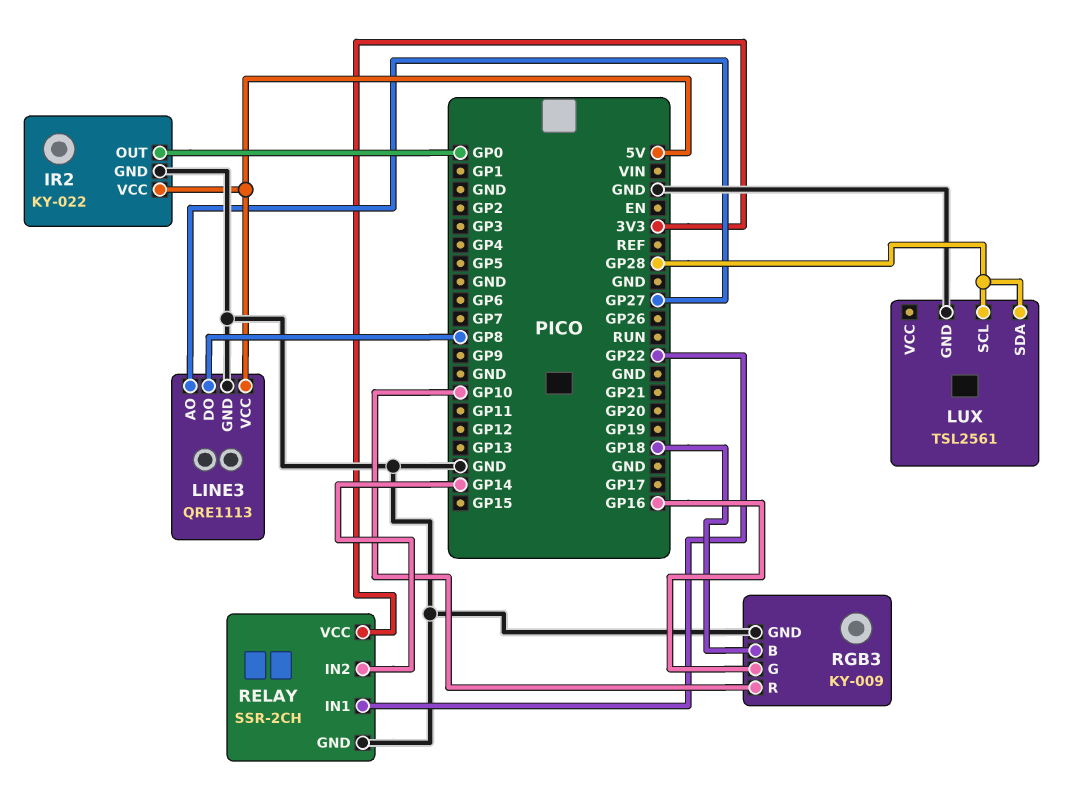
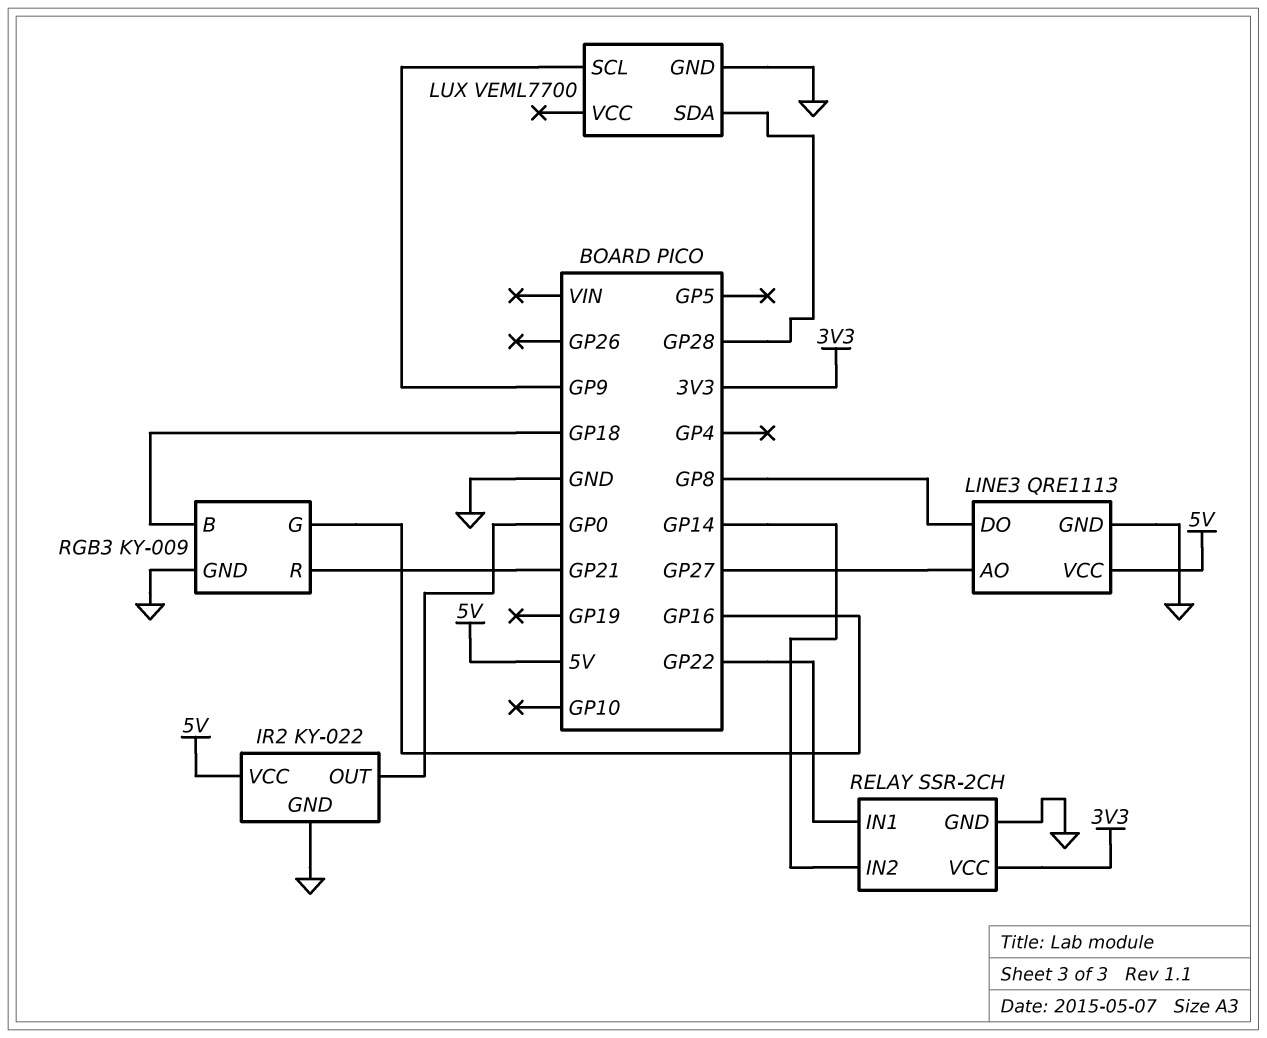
LUX: TSL2561 -> VEML7700
LUX pin SCL: GP28 -> GP9
RGB3 pin R: GP10 -> GP21

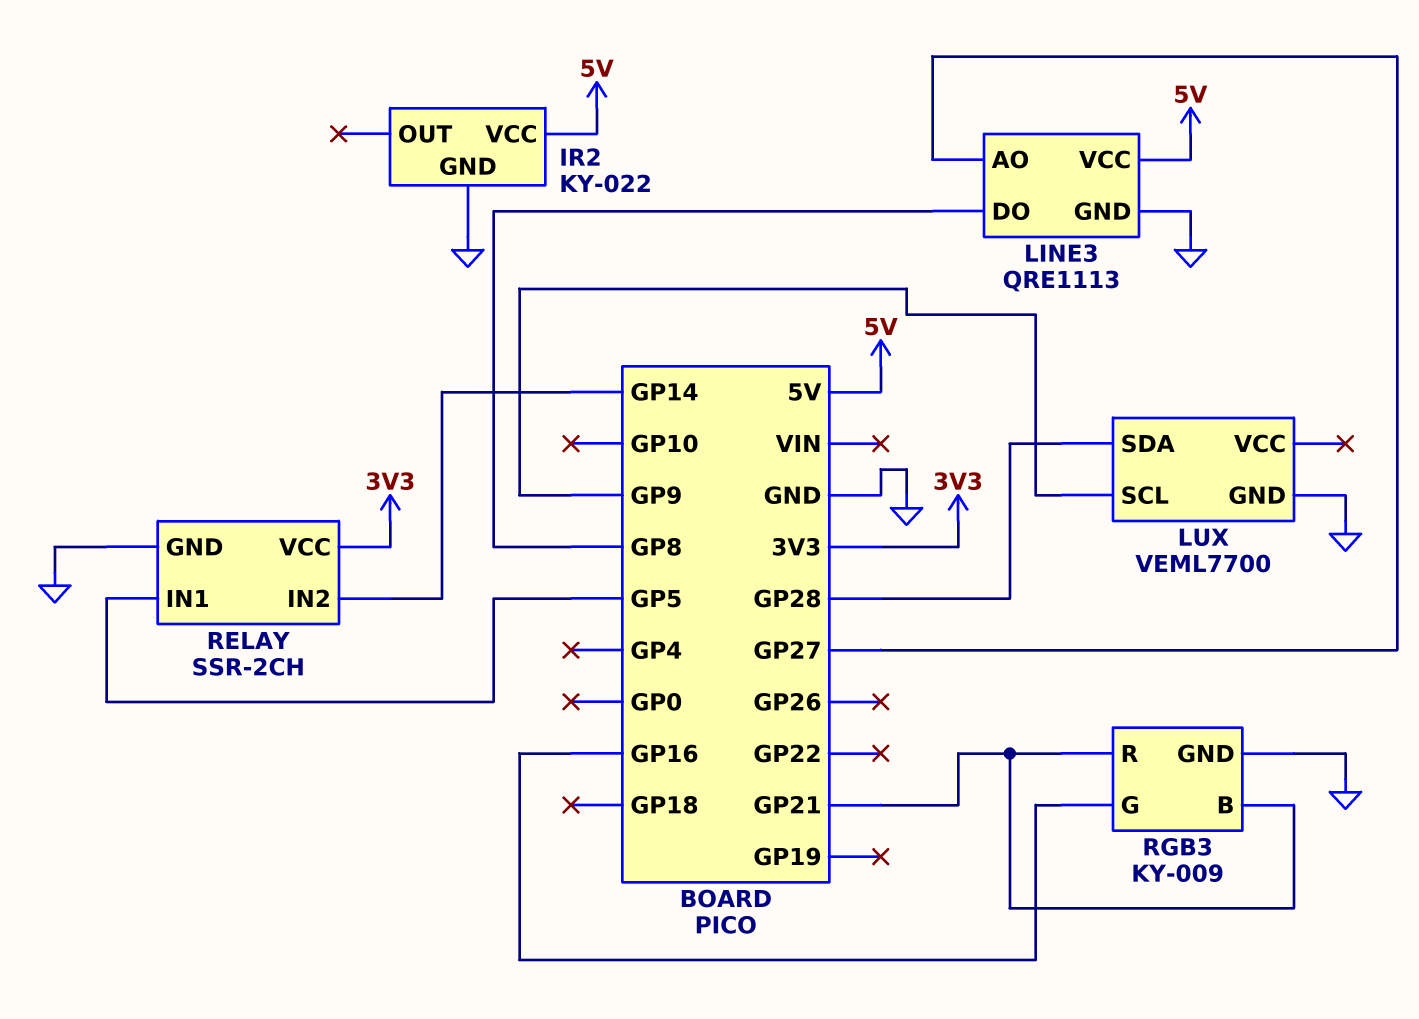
IR2 pin OUT: GP0 -> none
RELAY pin IN1: GP22 -> GP5
RGB3 pin B: GP18 -> GP21

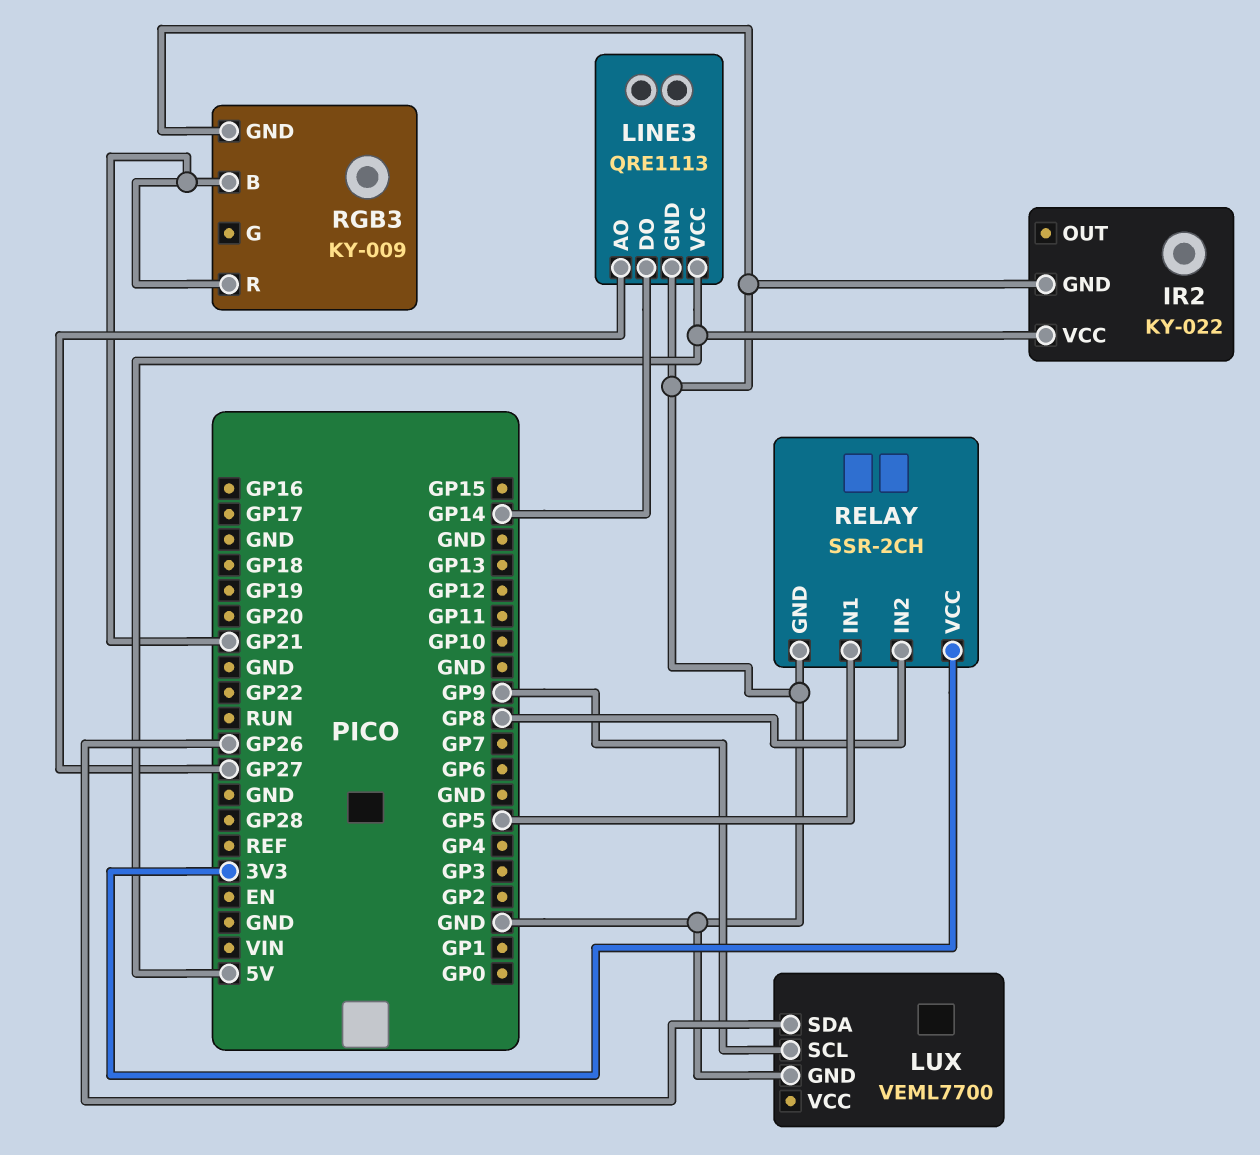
LINE3 pin DO: GP8 -> GP14
LUX pin SDA: GP28 -> GP26
RELAY pin IN2: GP14 -> GP8
RGB3 pin G: GP16 -> none

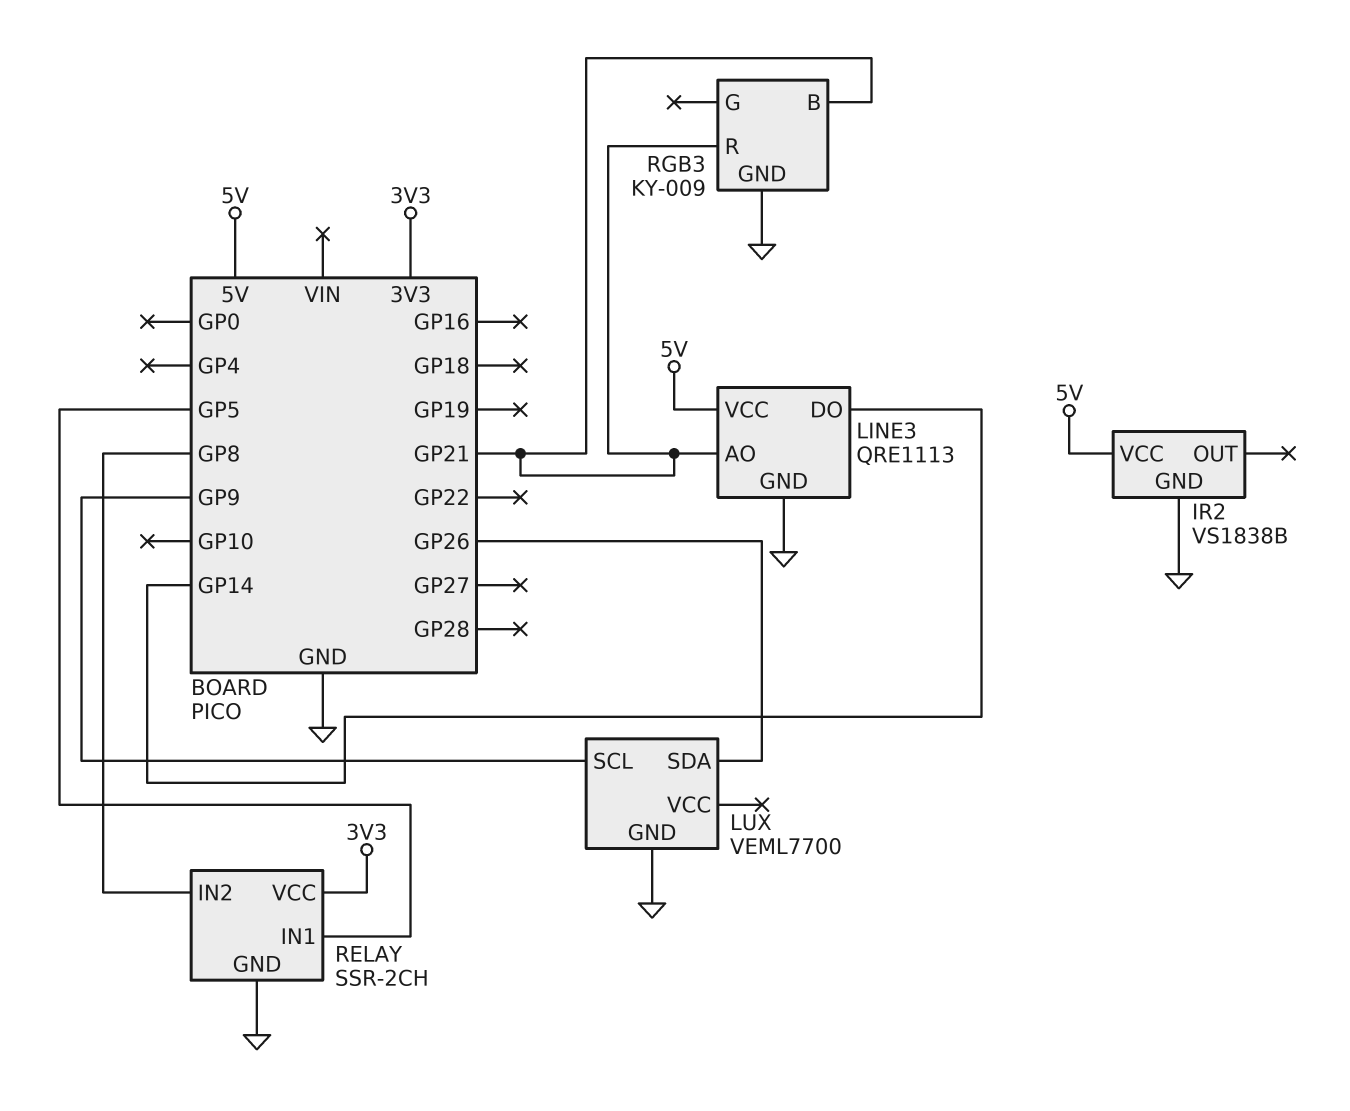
IR2: KY-022 -> VS1838B
LINE3 pin AO: GP27 -> GP21

